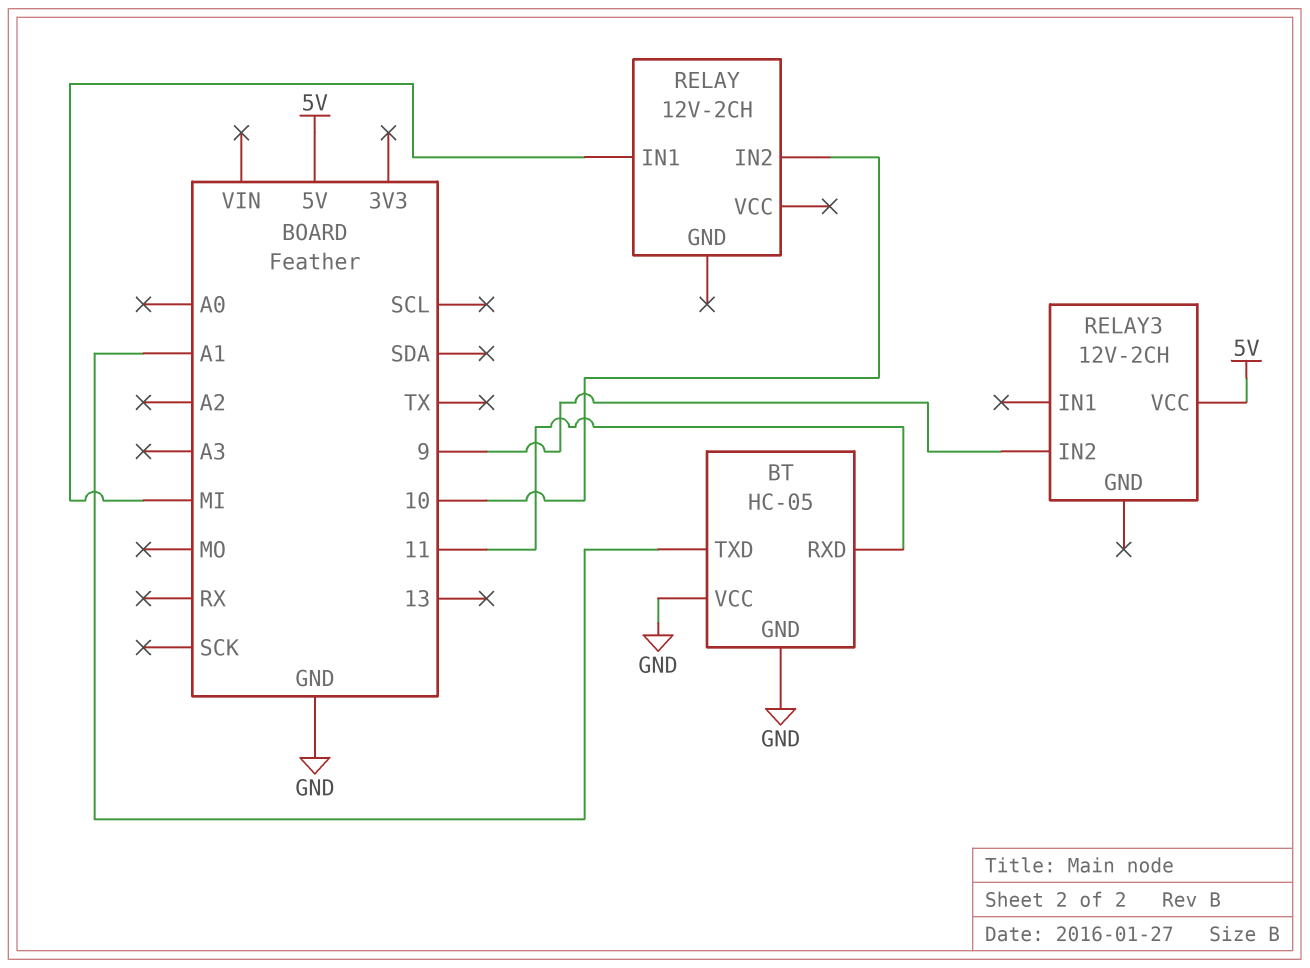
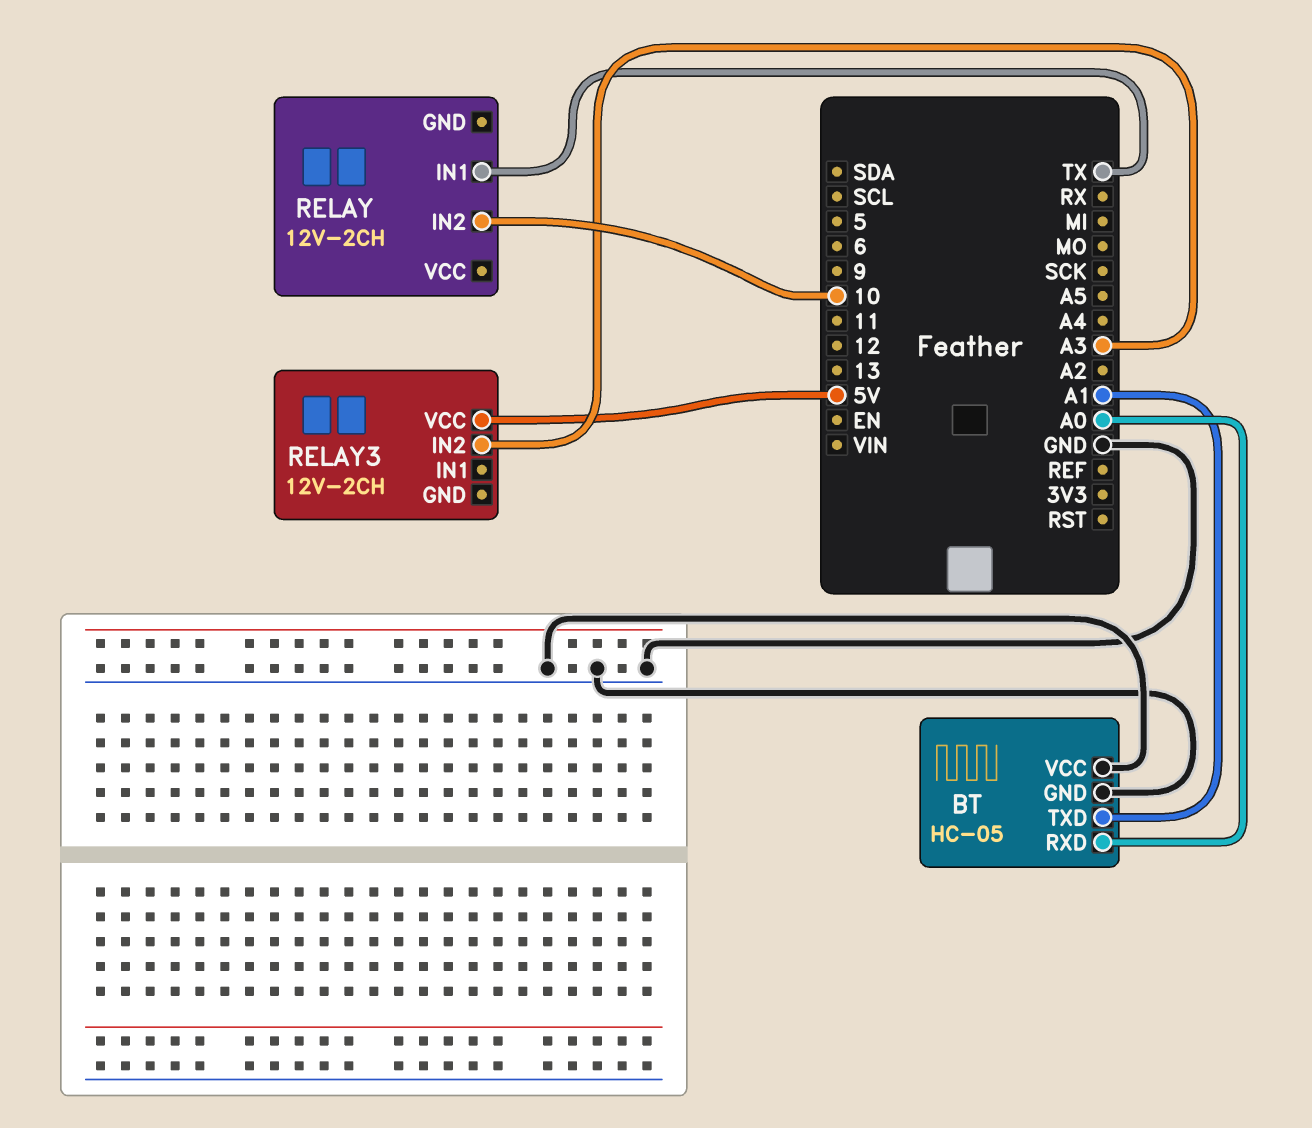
BT pin RXD: 11 -> A0
RELAY pin IN1: MI -> TX
RELAY3 pin IN2: 9 -> A3

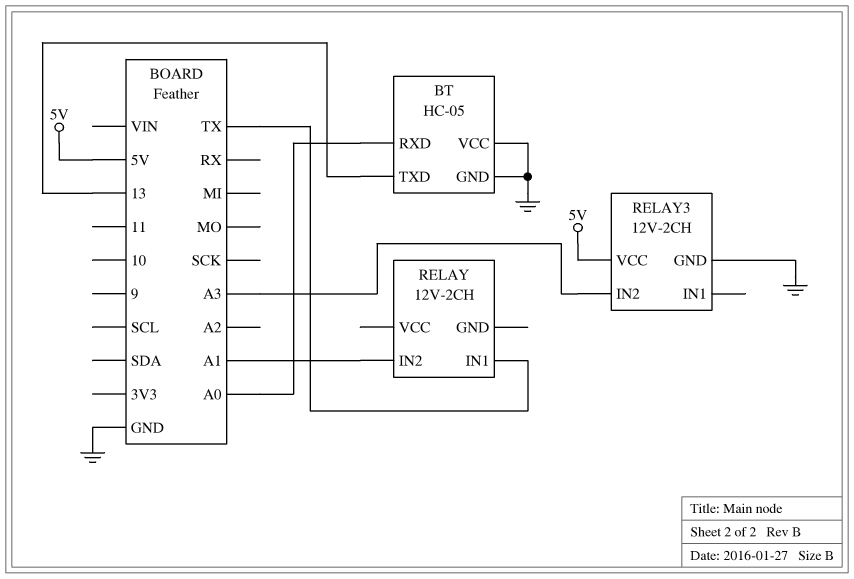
BT pin TXD: A1 -> 13
RELAY pin IN2: 10 -> A1
RELAY3 pin GND: none -> GND

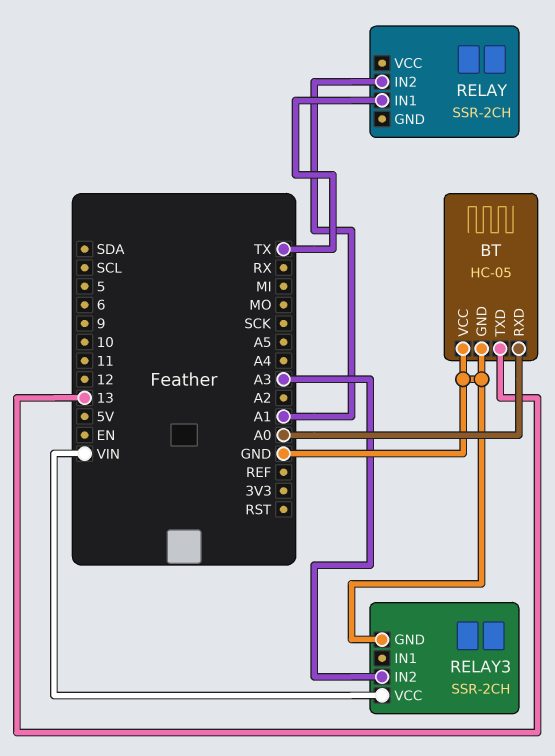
RELAY: 12V-2CH -> SSR-2CH
RELAY3: 12V-2CH -> SSR-2CH
RELAY3 pin VCC: 5V -> VIN

